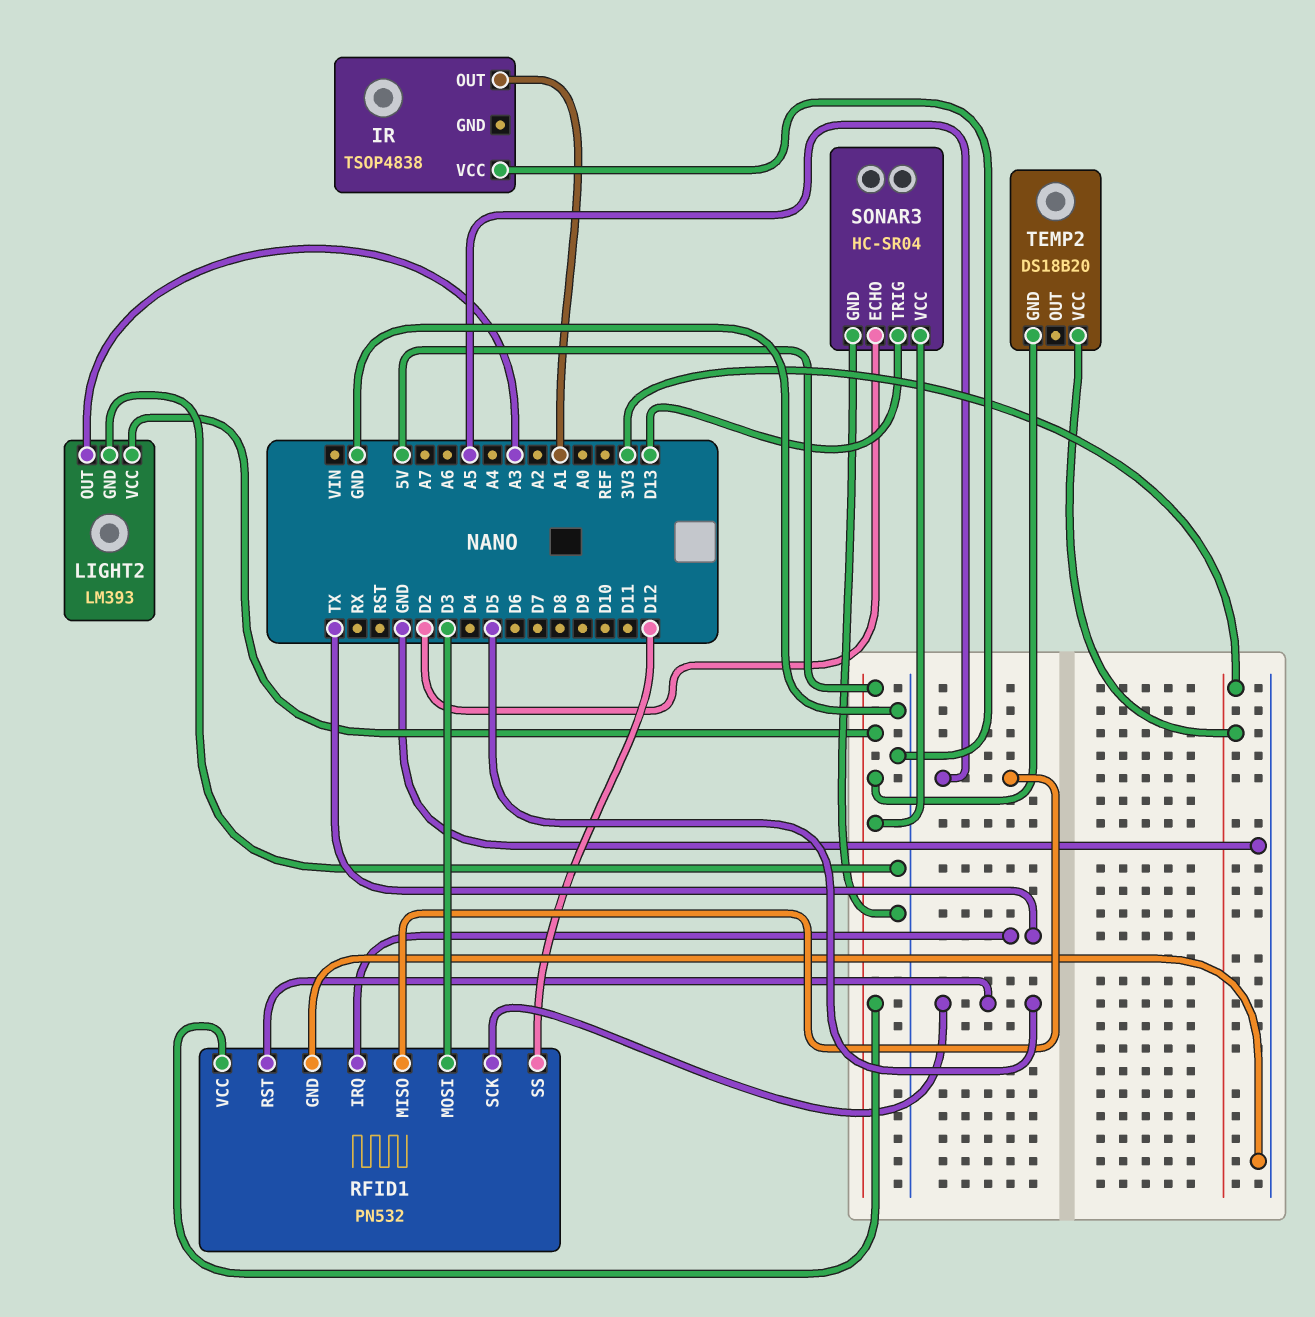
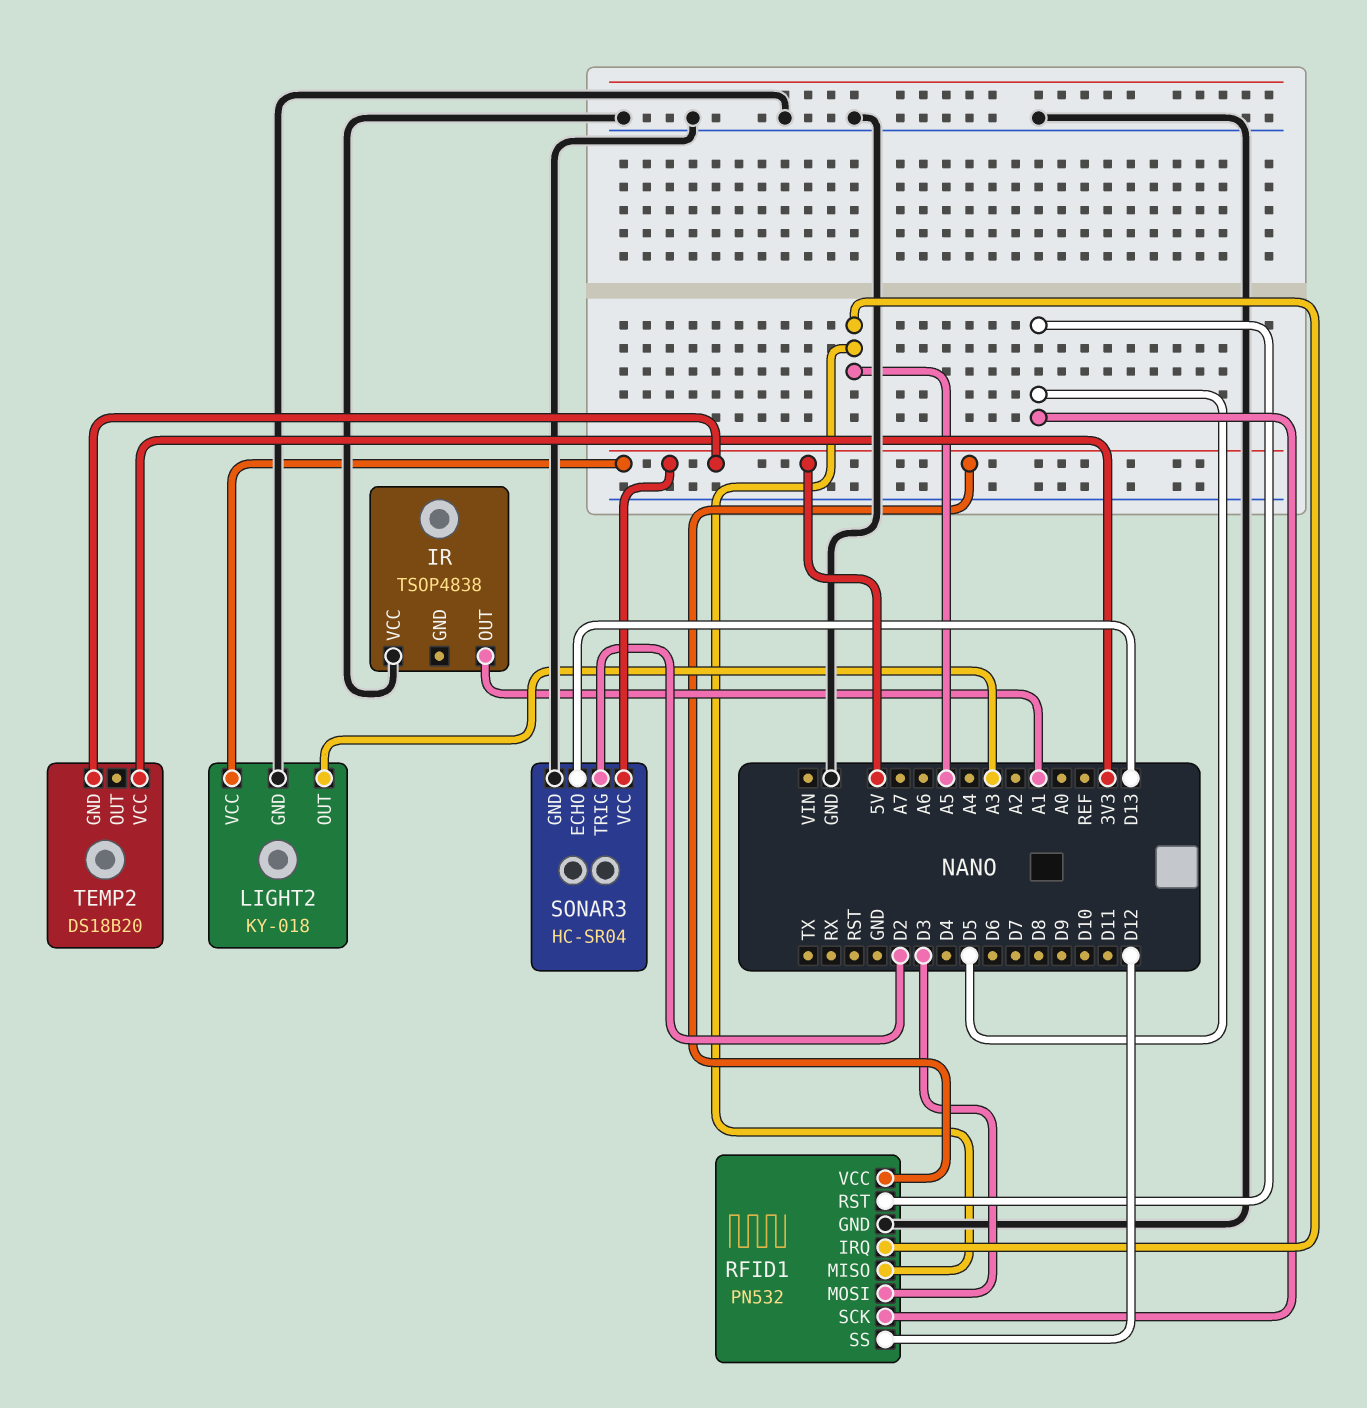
LIGHT2: LM393 -> KY-018
RFID1 pin IRQ: TX -> A5
SONAR3 pin ECHO: D2 -> D13
SONAR3 pin TRIG: D13 -> D2

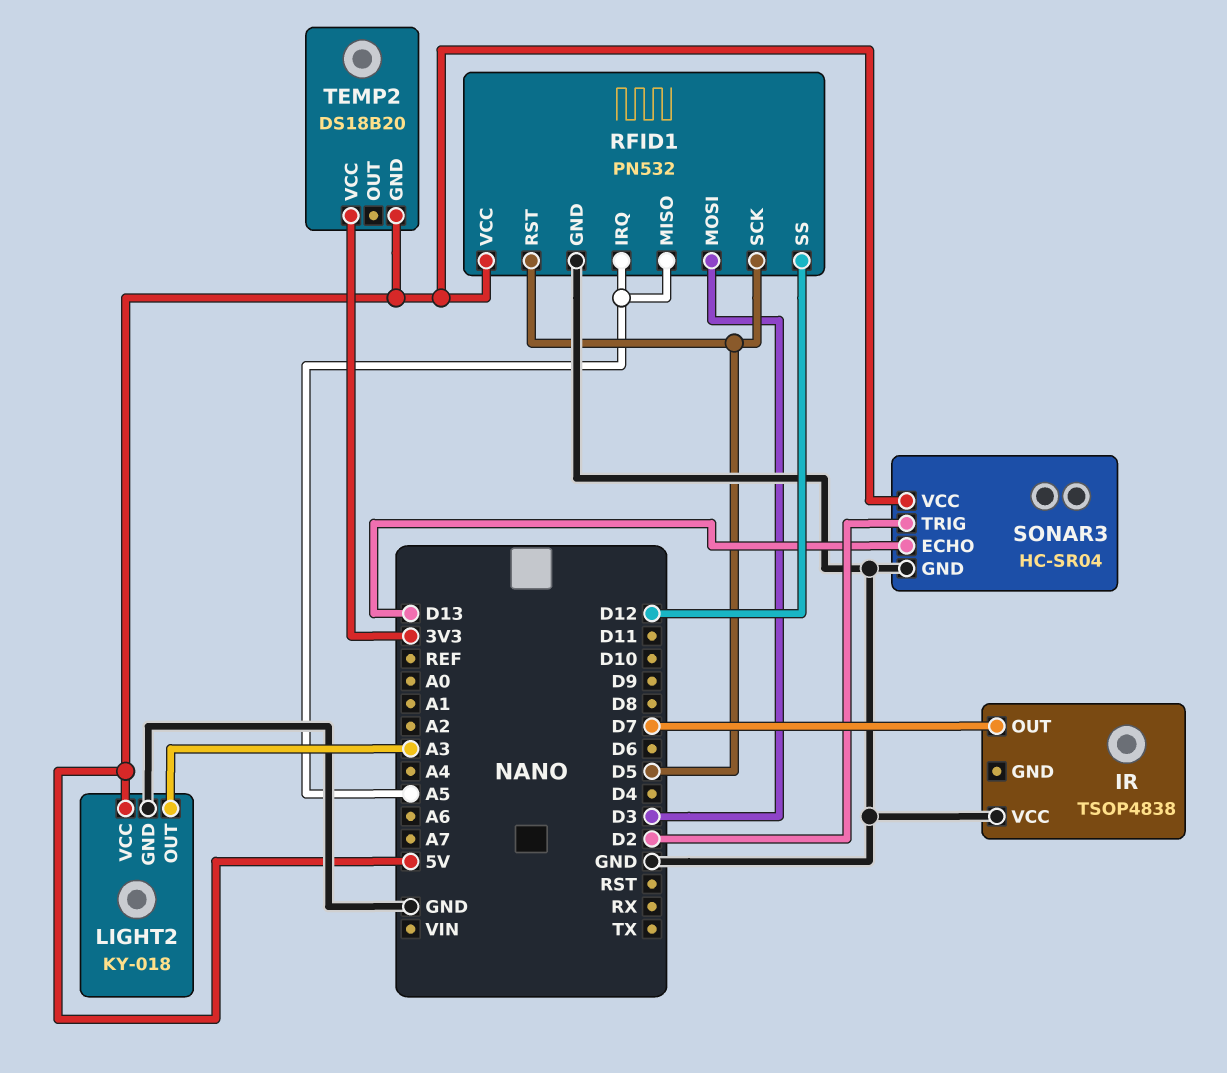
IR pin OUT: A1 -> D7

